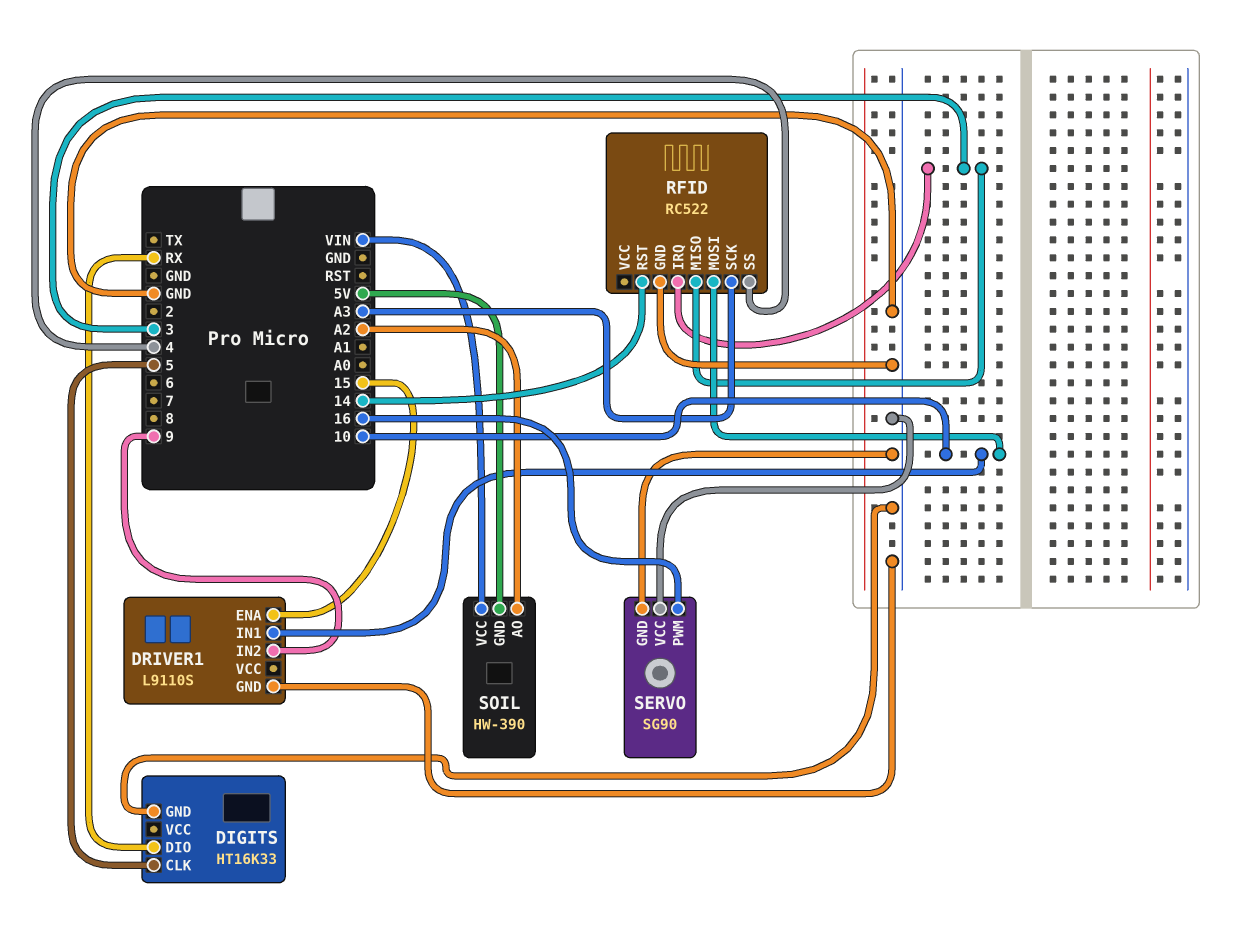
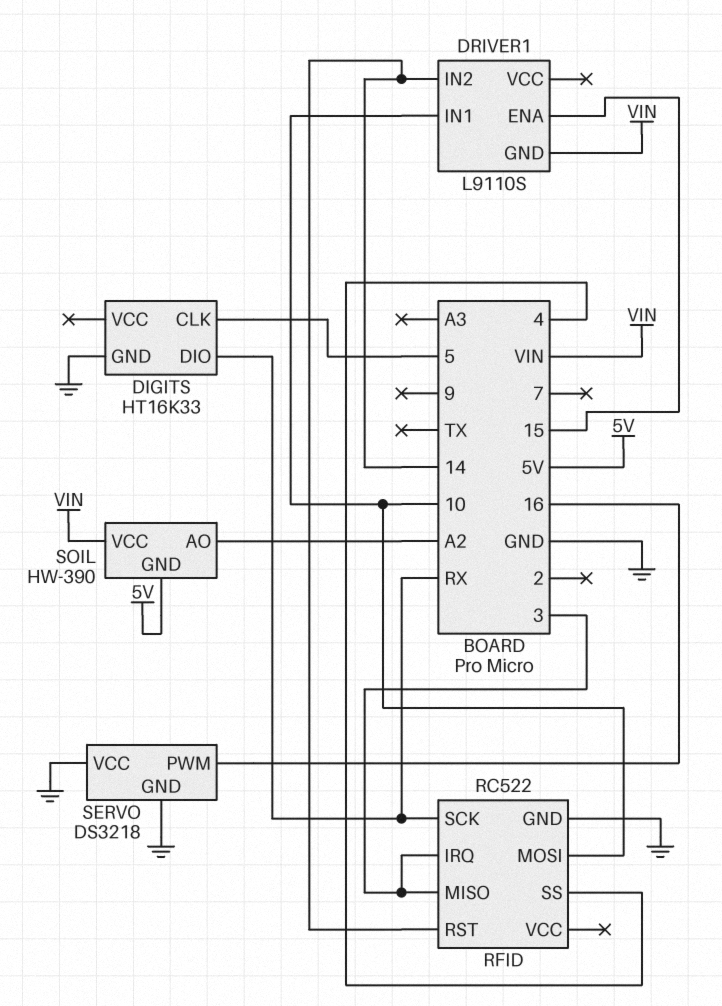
DRIVER1 pin GND: GND -> VIN
DRIVER1 pin IN2: 9 -> 14
RFID pin SCK: A3 -> RX
SERVO: SG90 -> DS3218

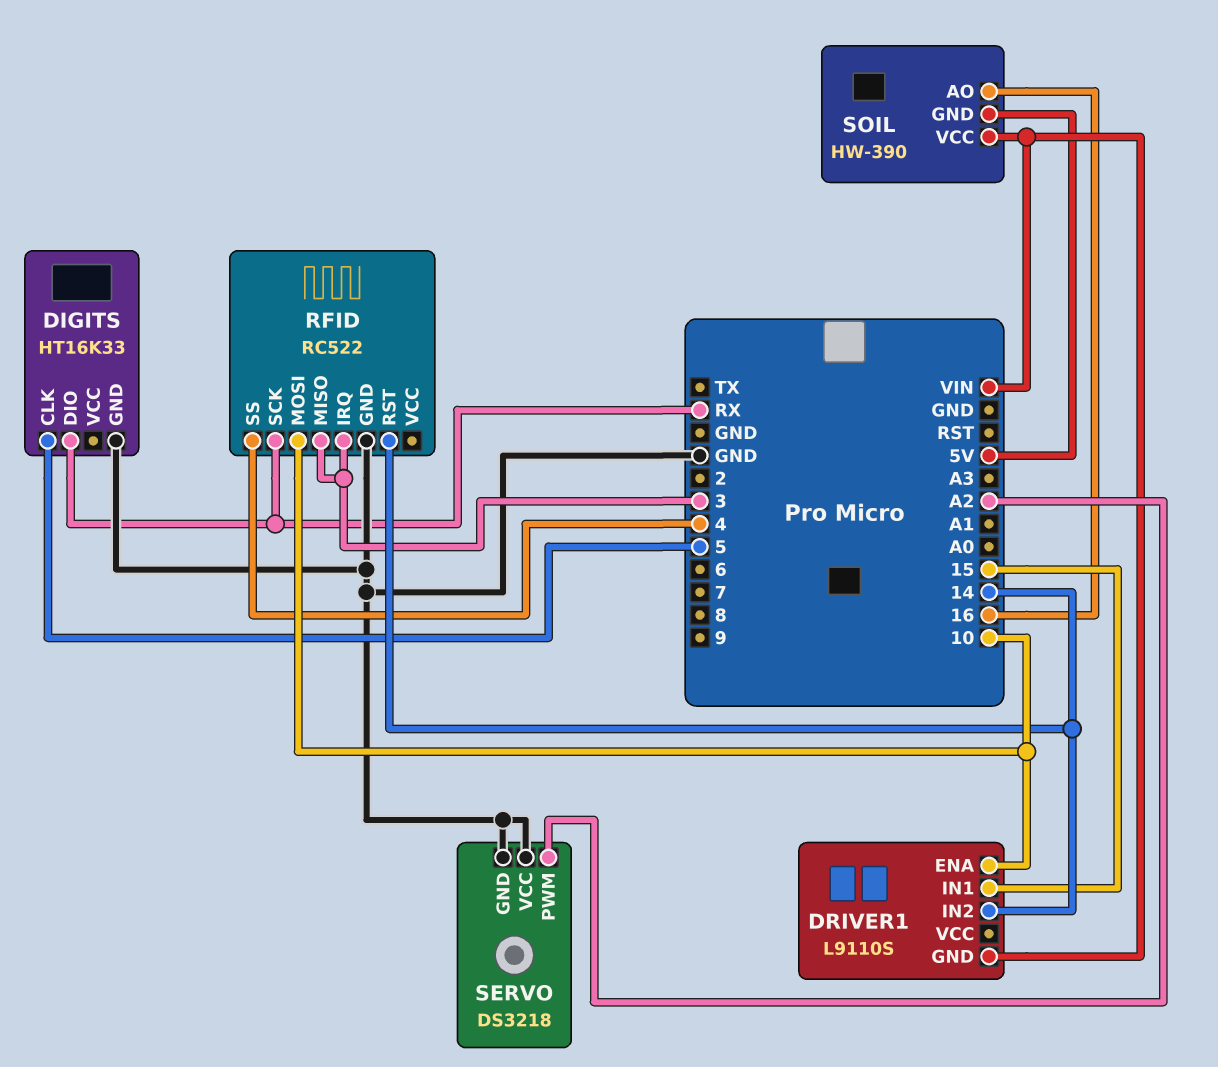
DRIVER1 pin ENA: 15 -> 10
DRIVER1 pin IN1: 10 -> 15
SERVO pin PWM: 16 -> A2
SOIL pin AO: A2 -> 16

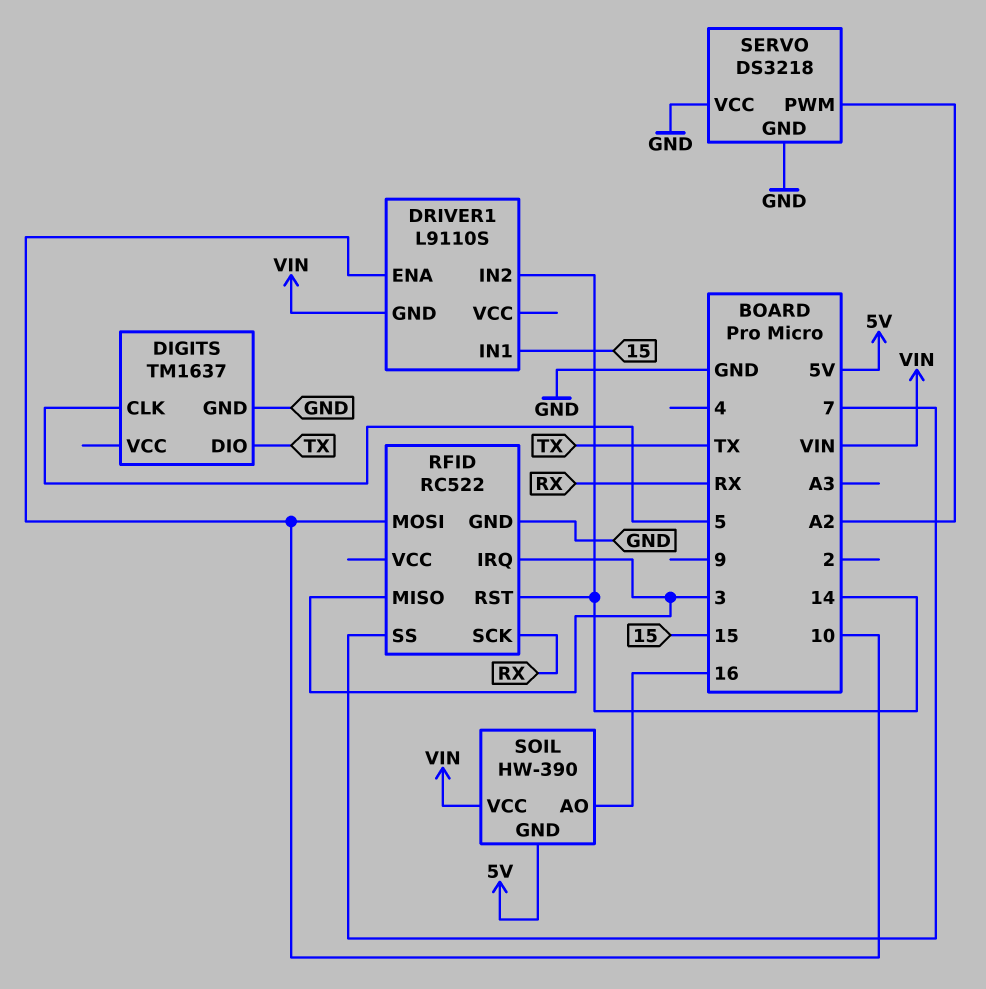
DIGITS: HT16K33 -> TM1637
DIGITS pin DIO: RX -> TX
RFID pin SS: 4 -> 7

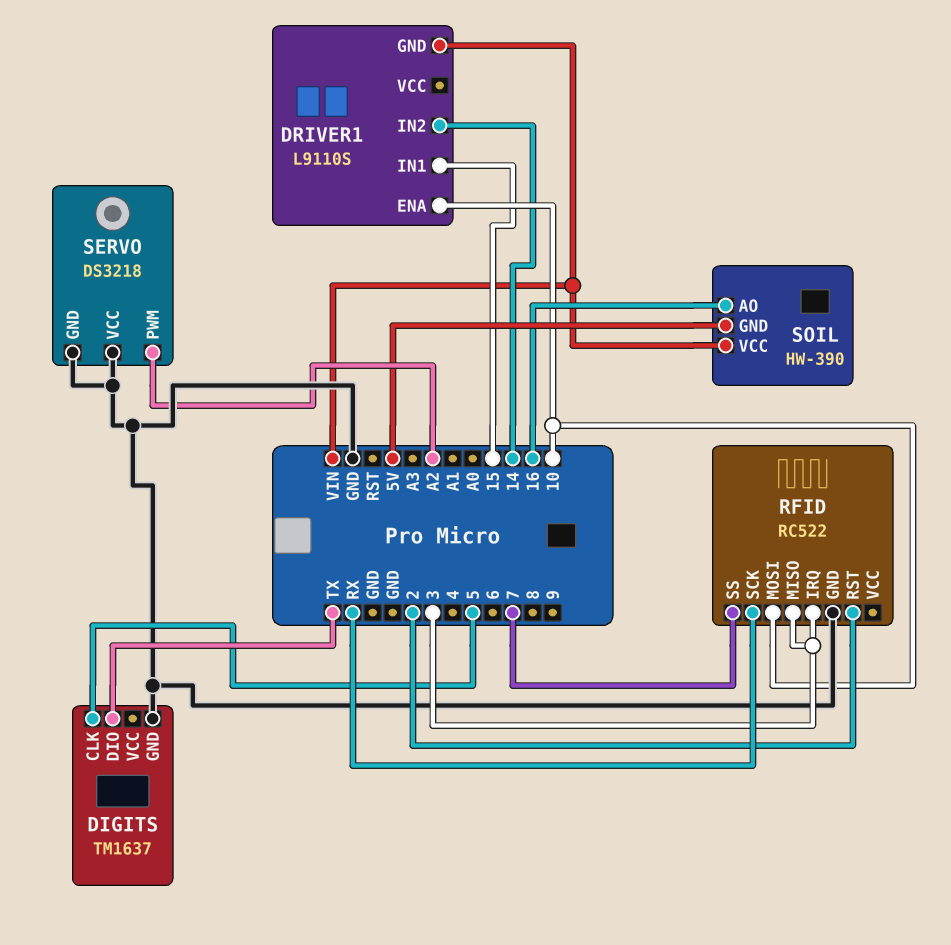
RFID pin RST: 14 -> 2

